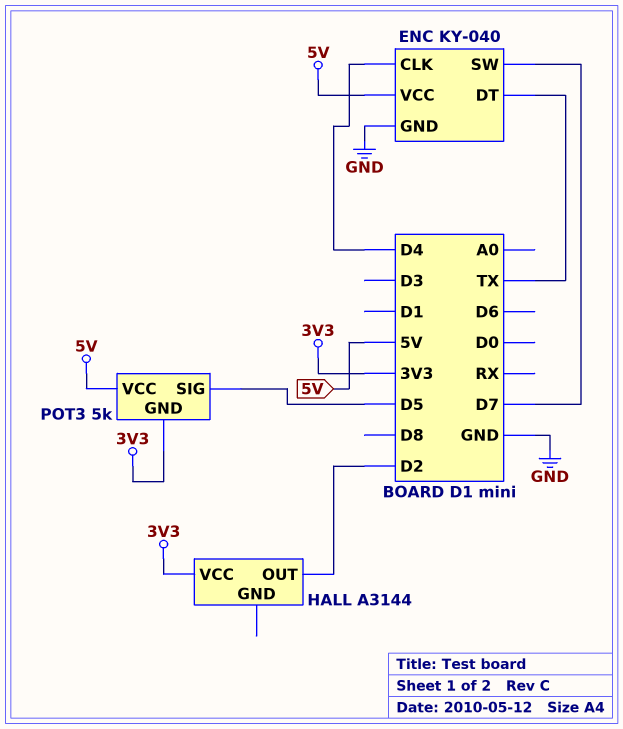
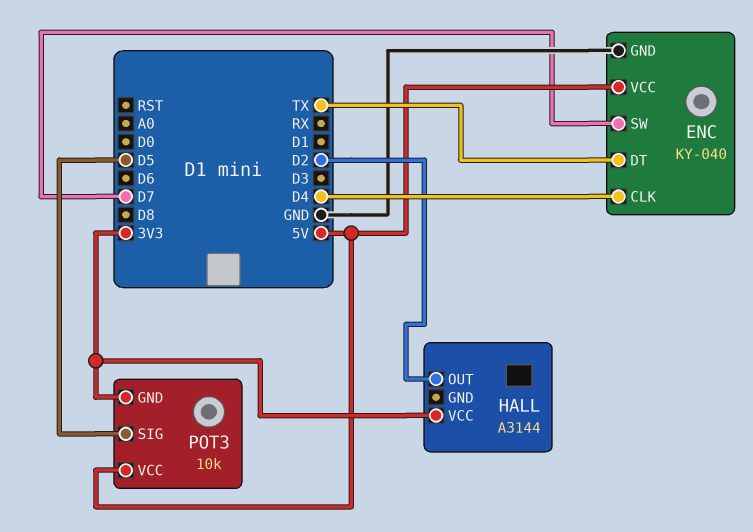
POT3: 5k -> 10k

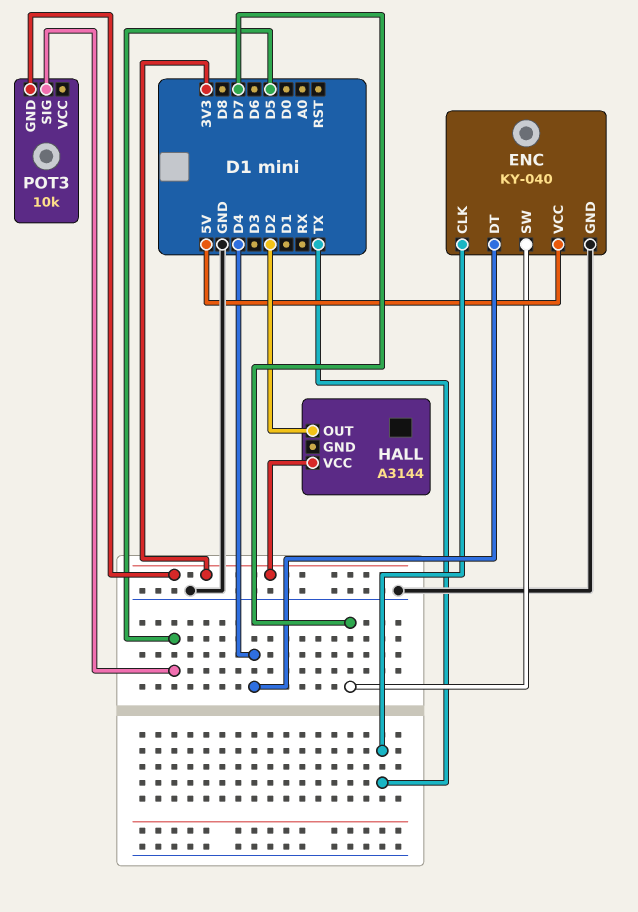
ENC pin CLK: D4 -> TX
ENC pin DT: TX -> D4
POT3 pin VCC: 5V -> none

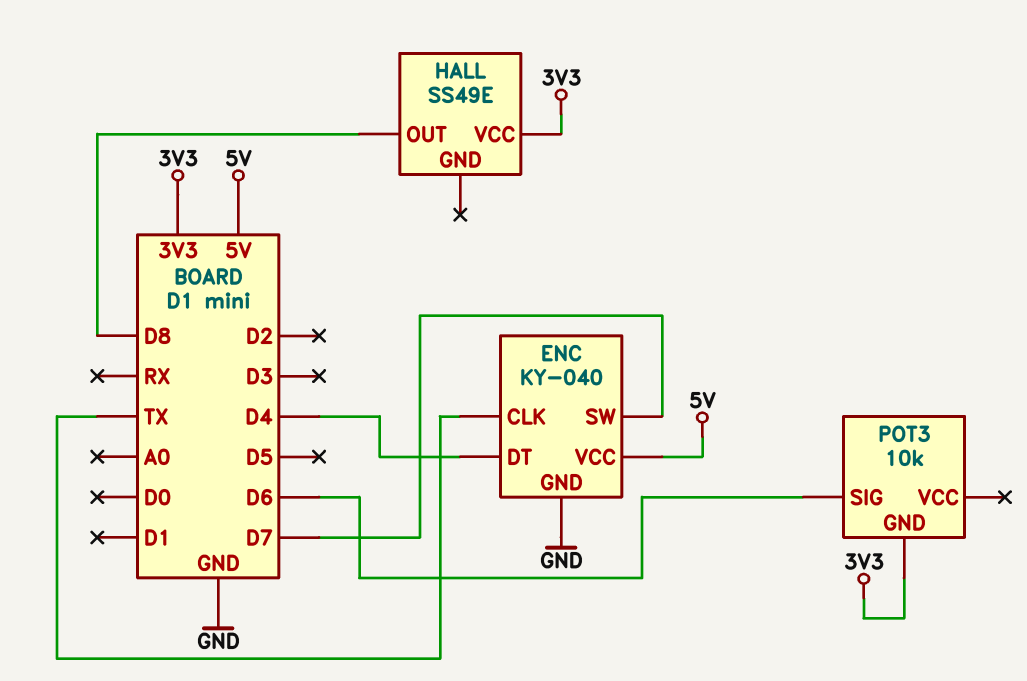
HALL: A3144 -> SS49E
HALL pin OUT: D2 -> D8
POT3 pin SIG: D5 -> D6

